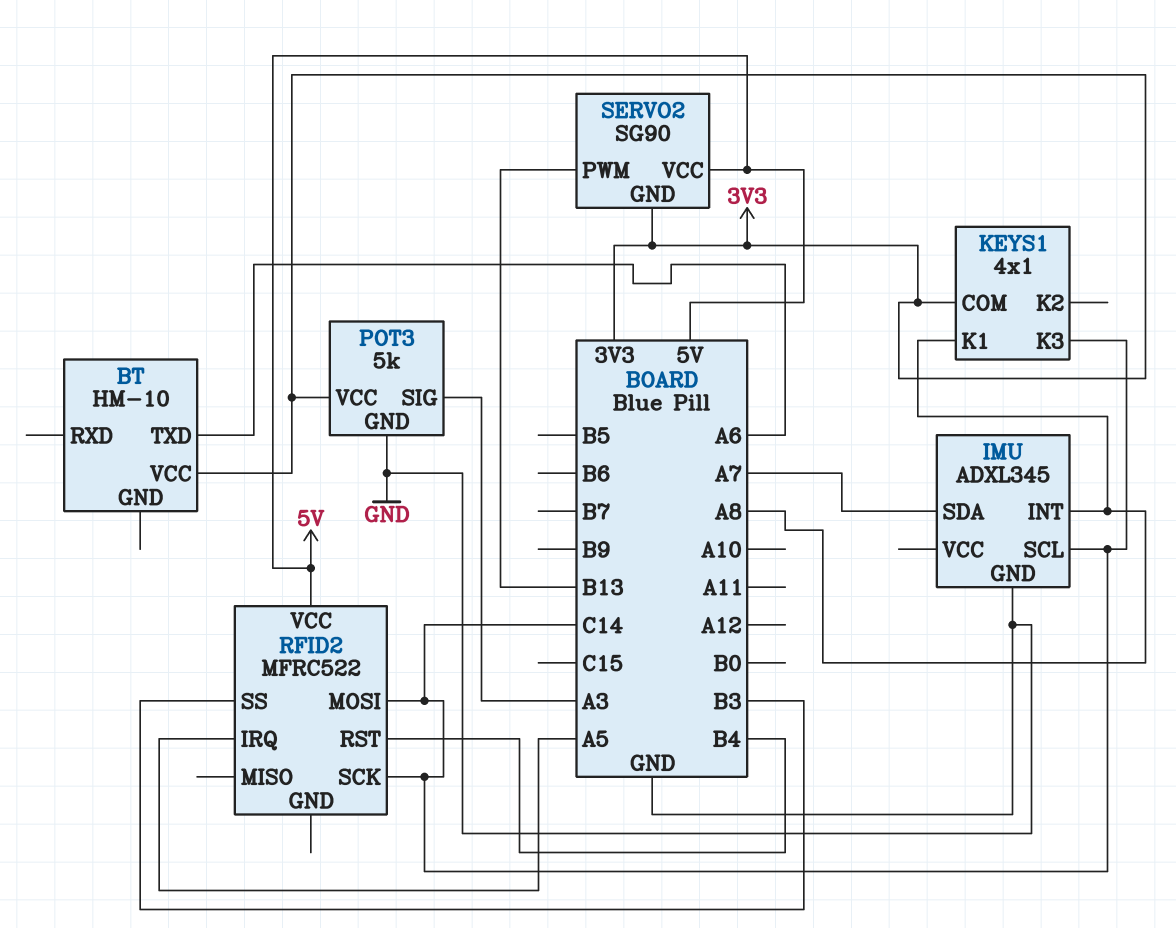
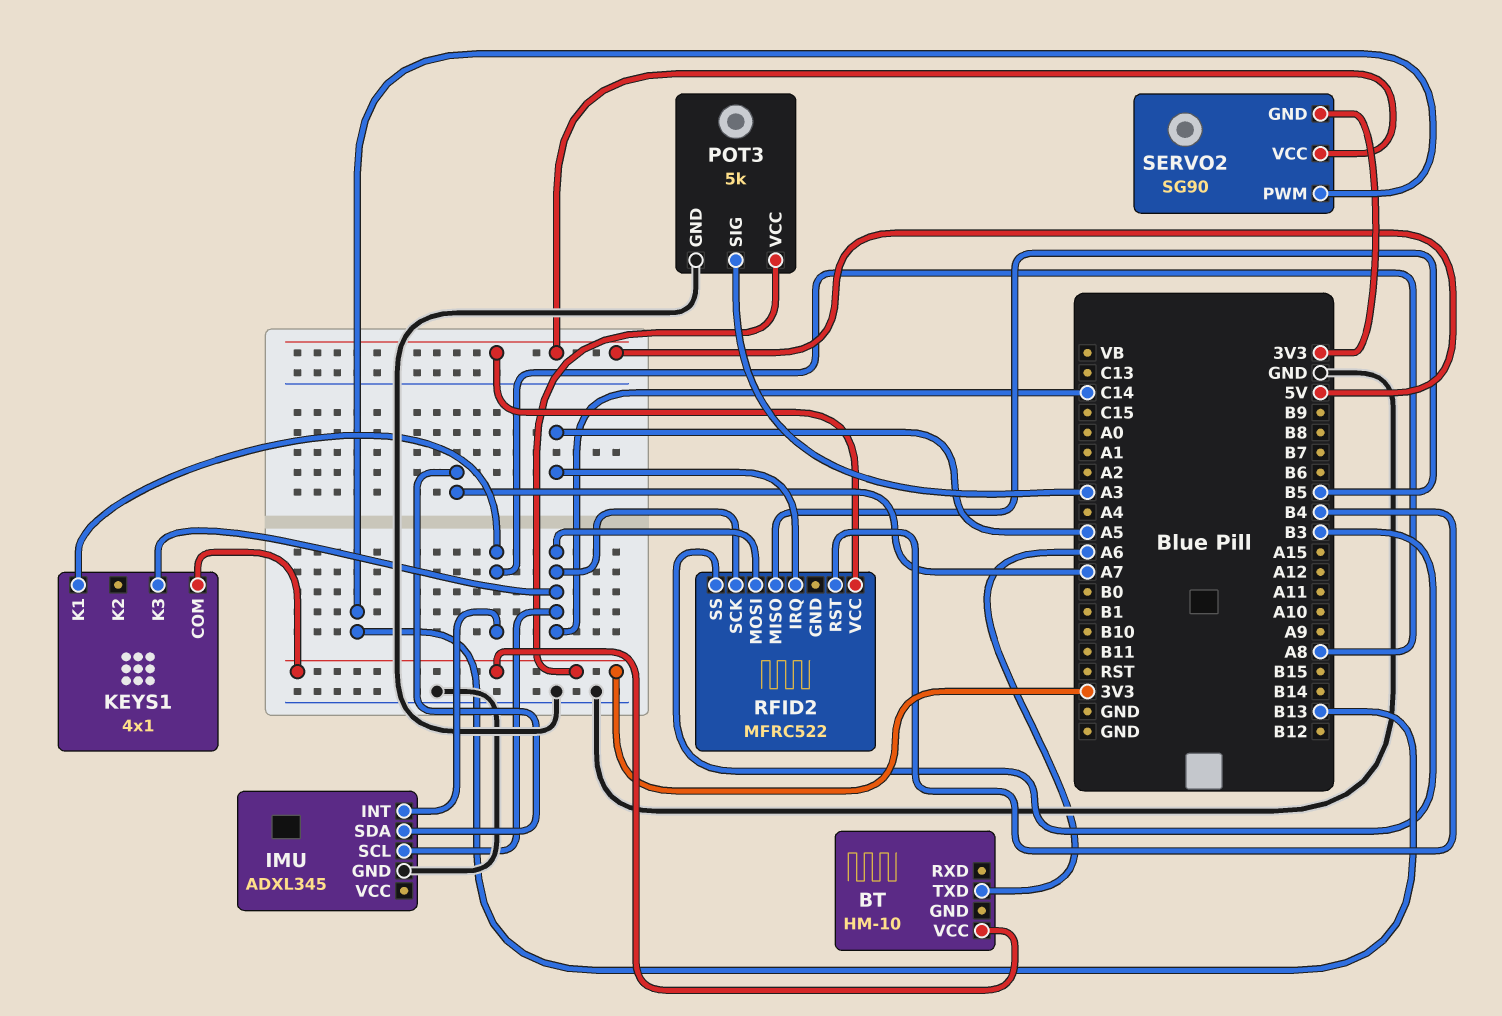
RFID2 pin MISO: none -> B5

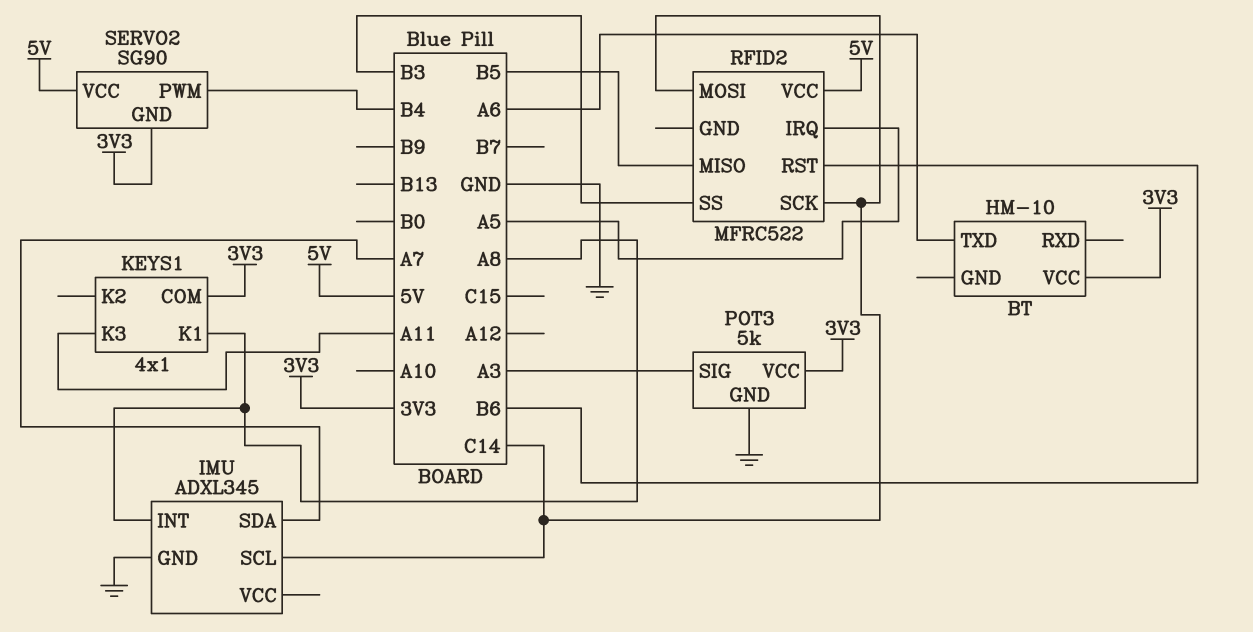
KEYS1 pin K3: C14 -> A11
RFID2 pin RST: B4 -> B6
SERVO2 pin PWM: B13 -> B4

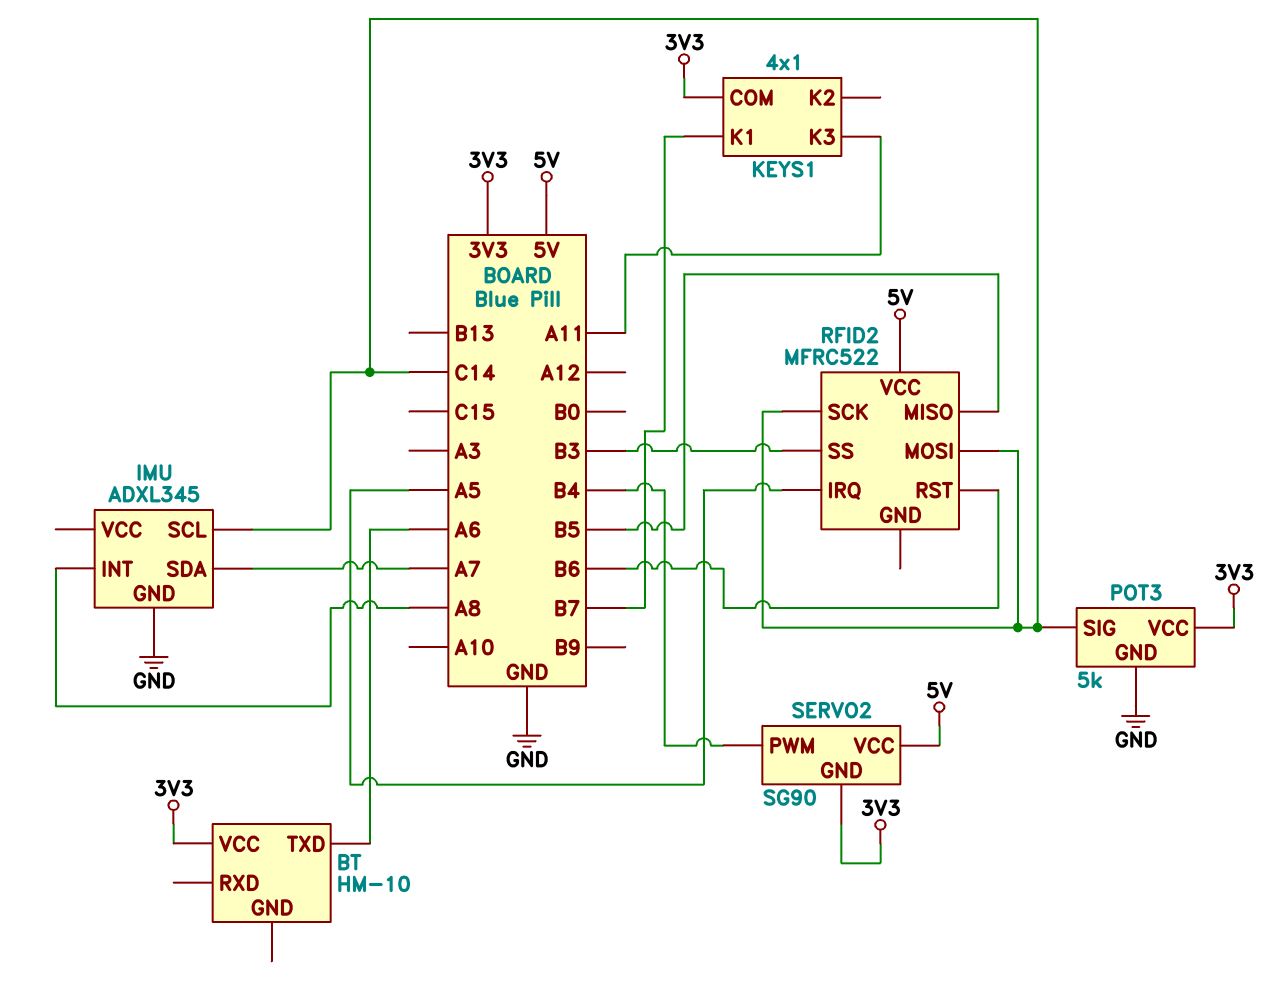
KEYS1 pin K1: A8 -> B7
POT3 pin SIG: A3 -> C14

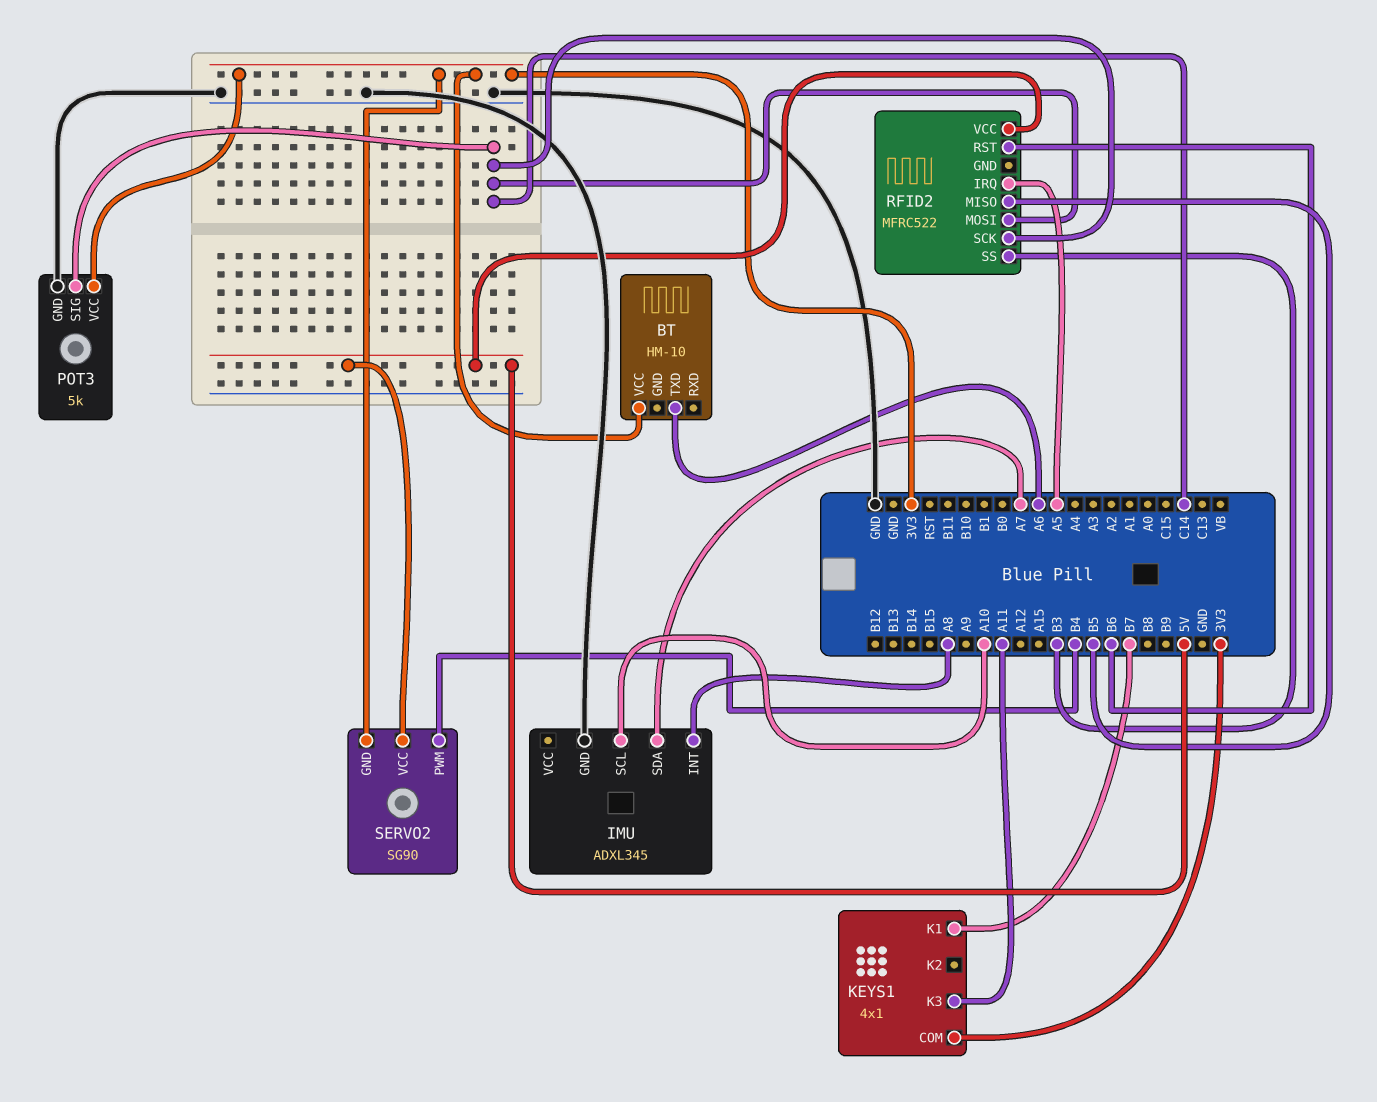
IMU pin SCL: C14 -> A10

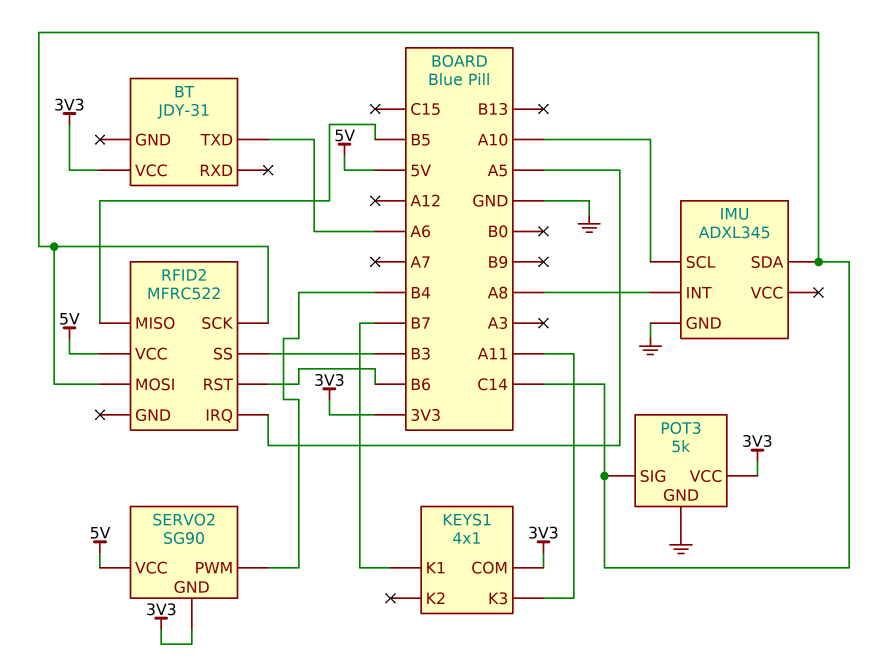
BT: HM-10 -> JDY-31
IMU pin SDA: A7 -> C14

